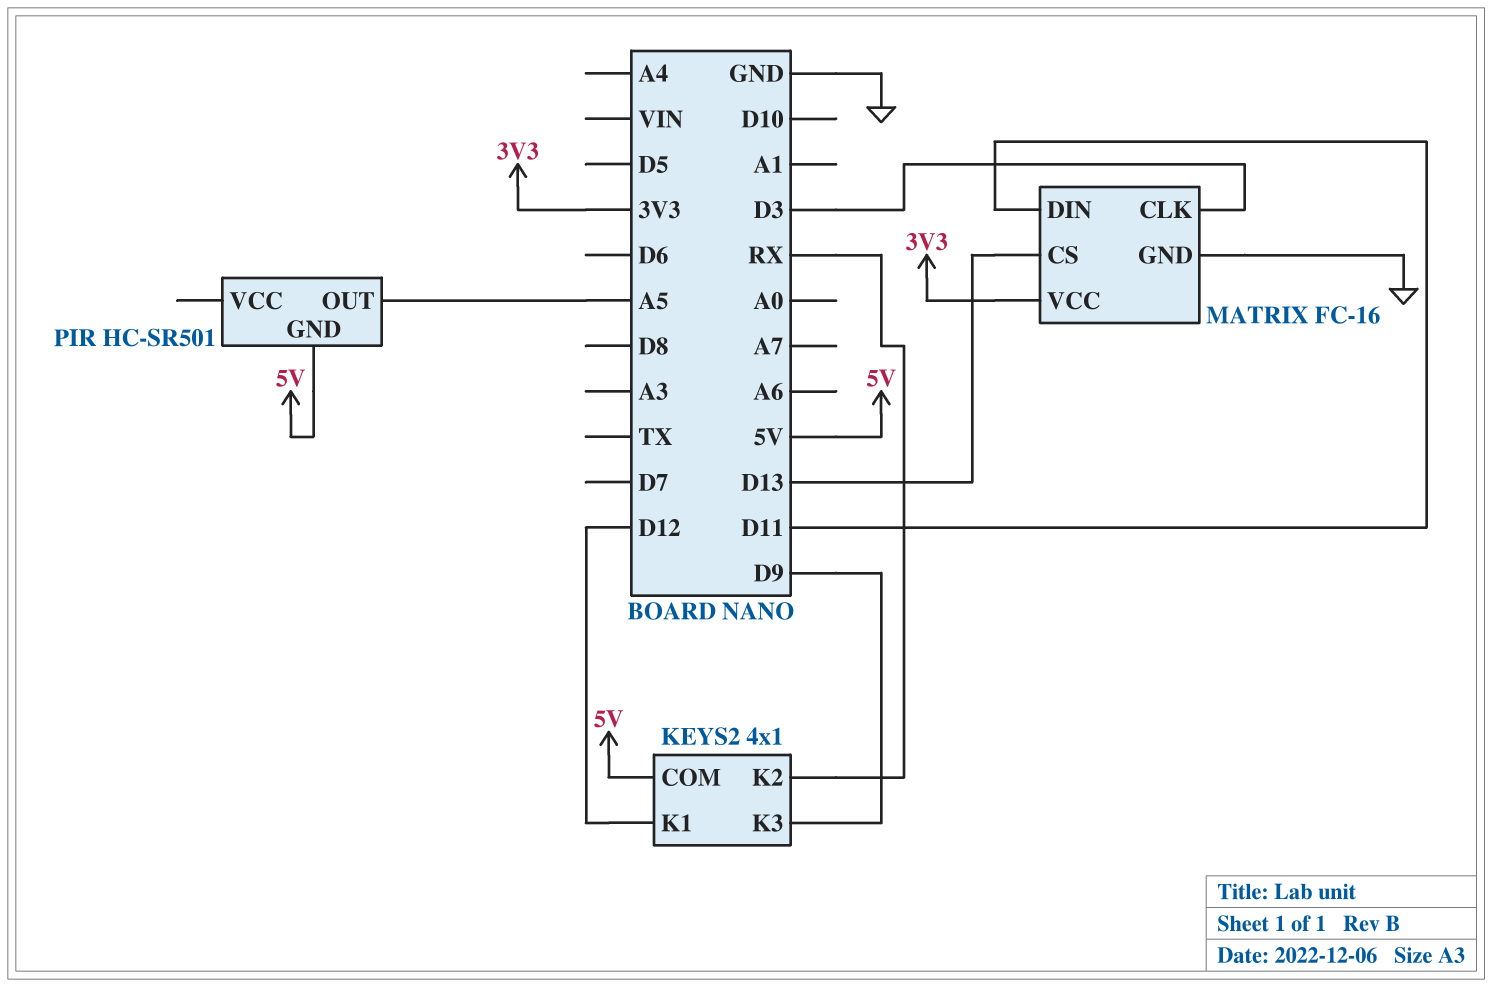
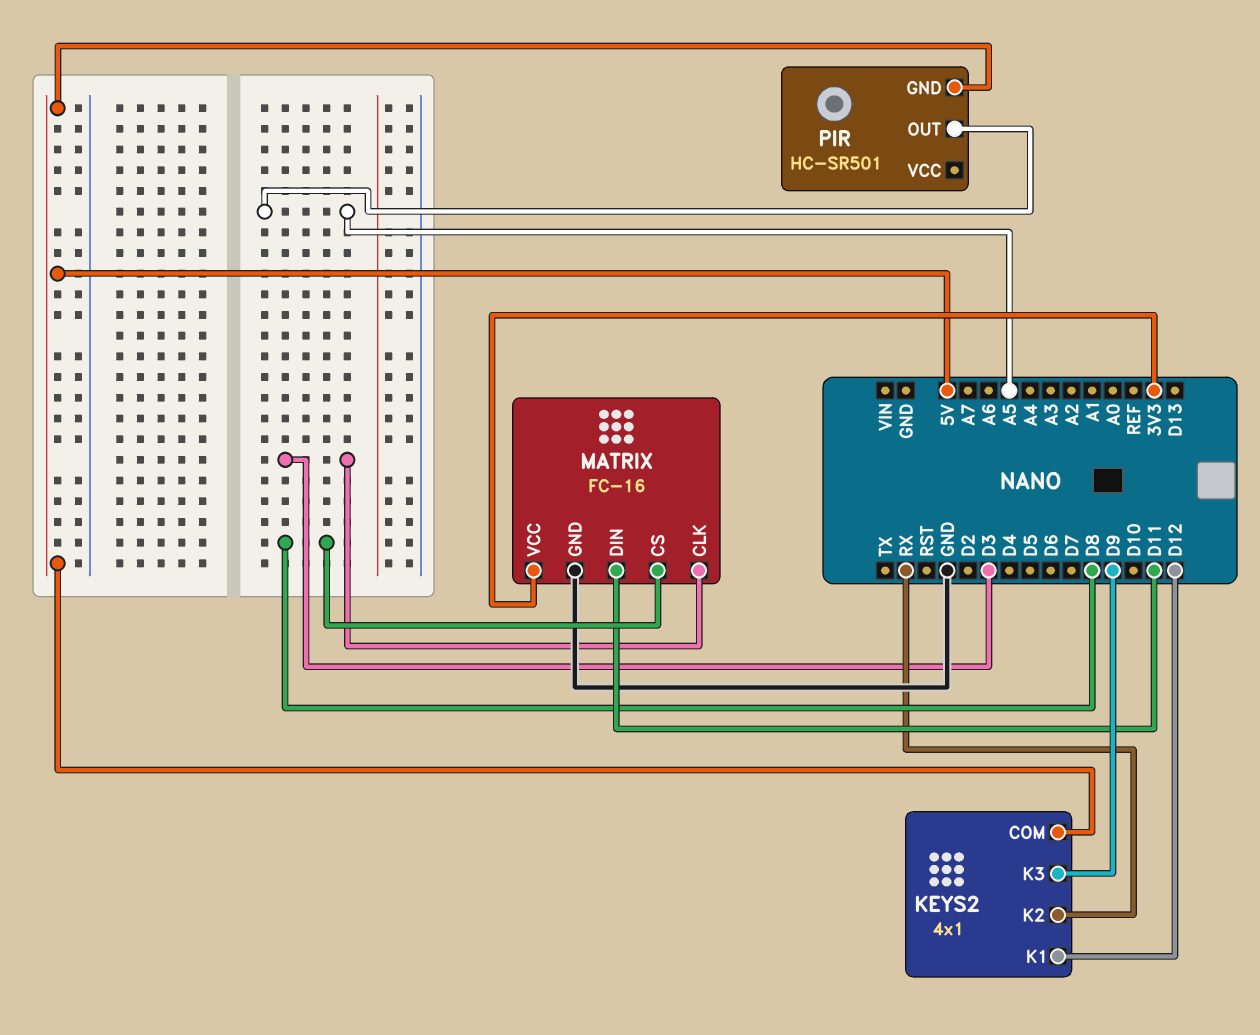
MATRIX pin CS: D13 -> D8

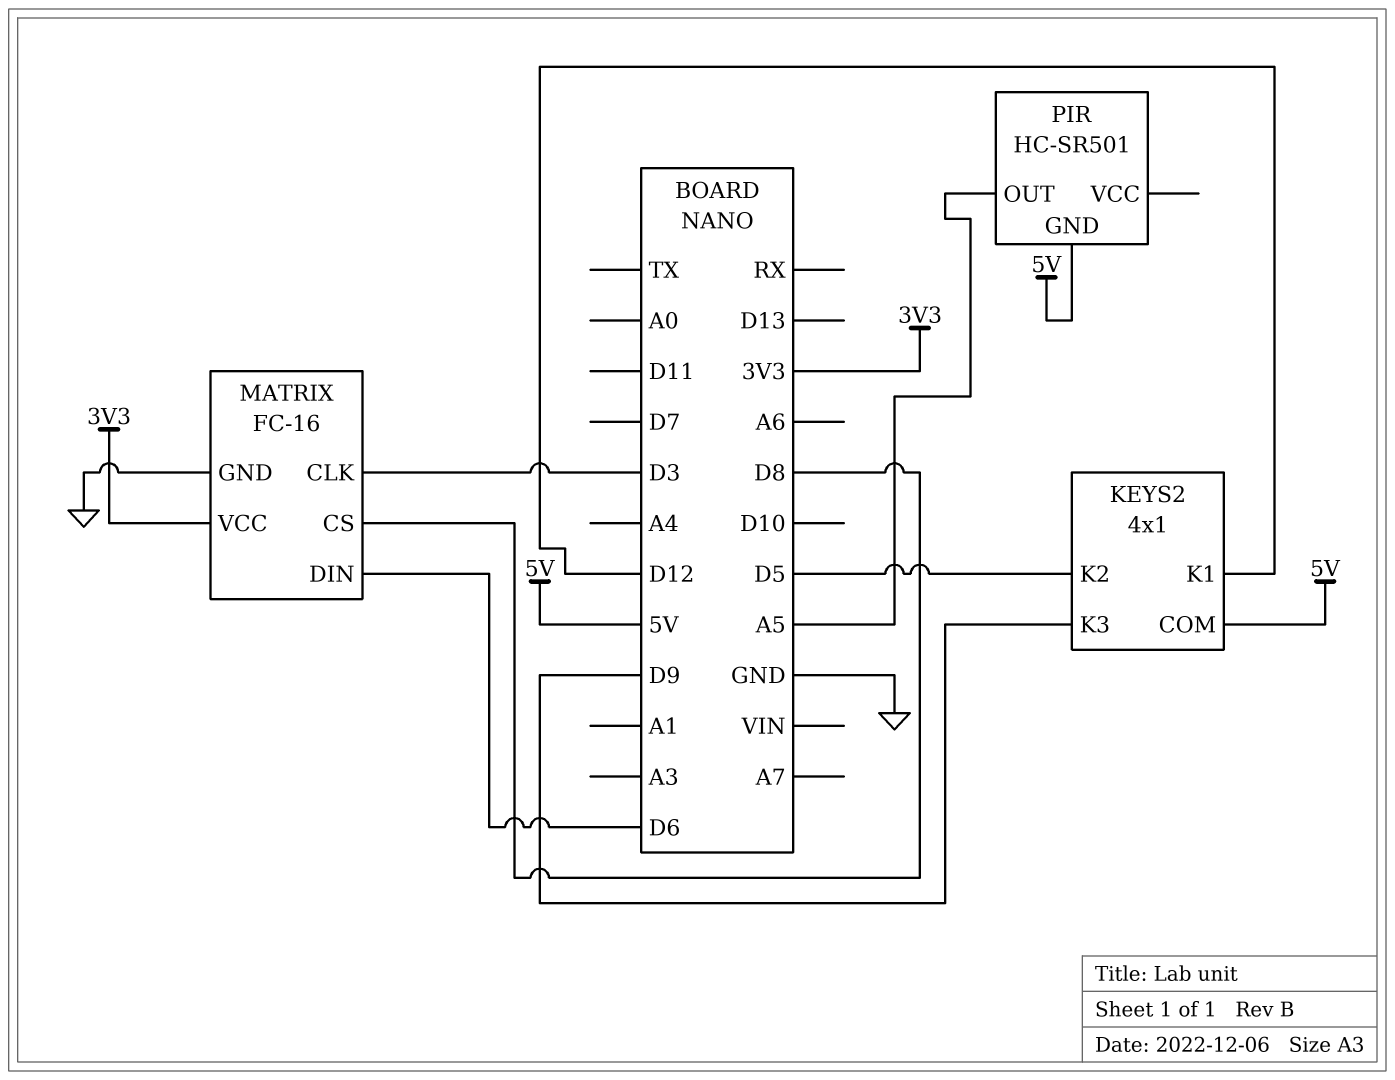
KEYS2 pin K2: RX -> D5
MATRIX pin DIN: D11 -> D6

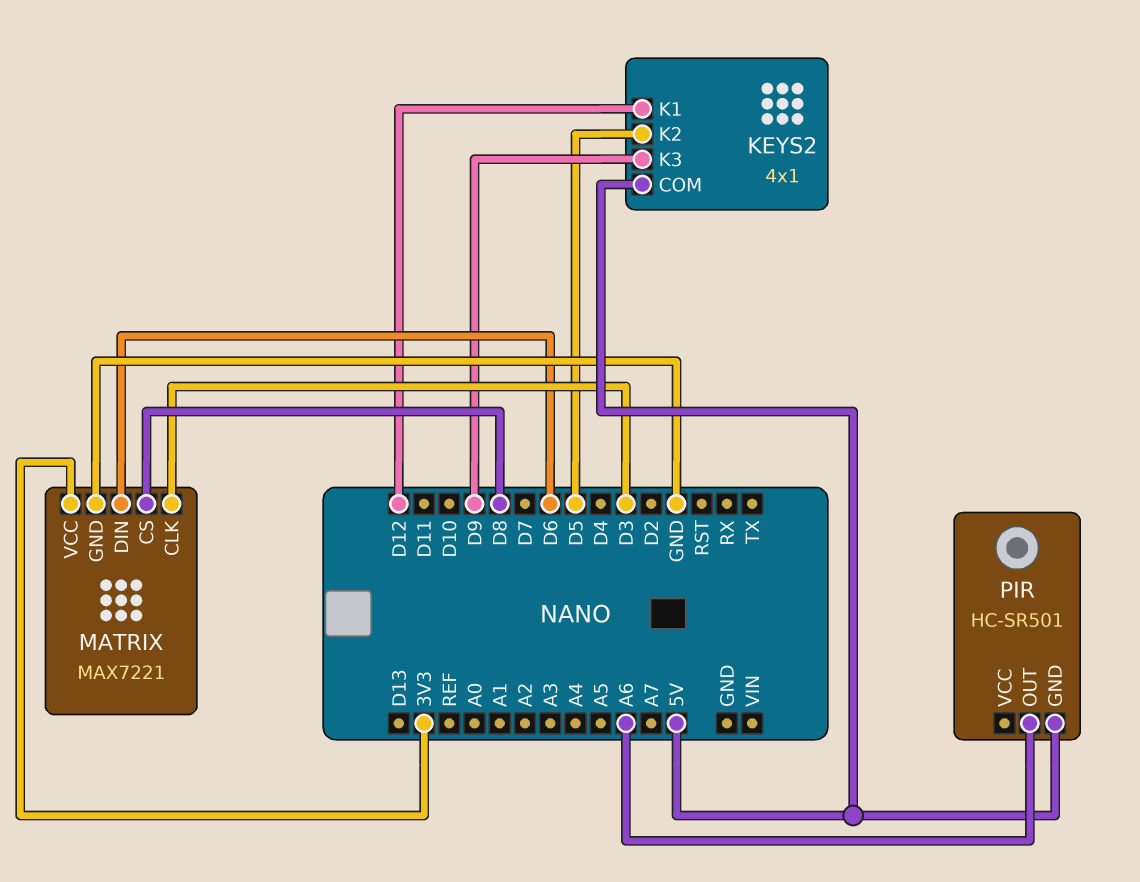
MATRIX: FC-16 -> MAX7221
PIR pin OUT: A5 -> A6

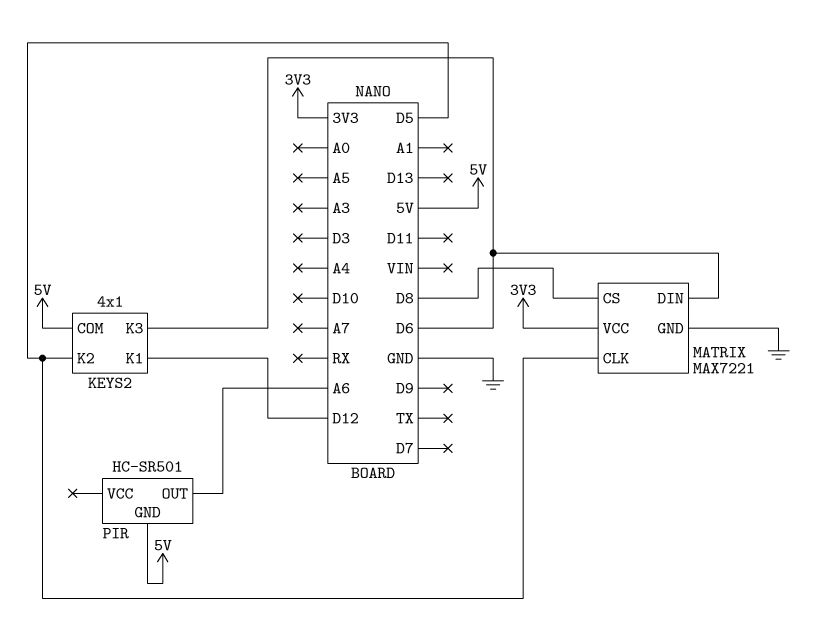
KEYS2 pin K3: D9 -> D6
MATRIX pin CLK: D3 -> D5

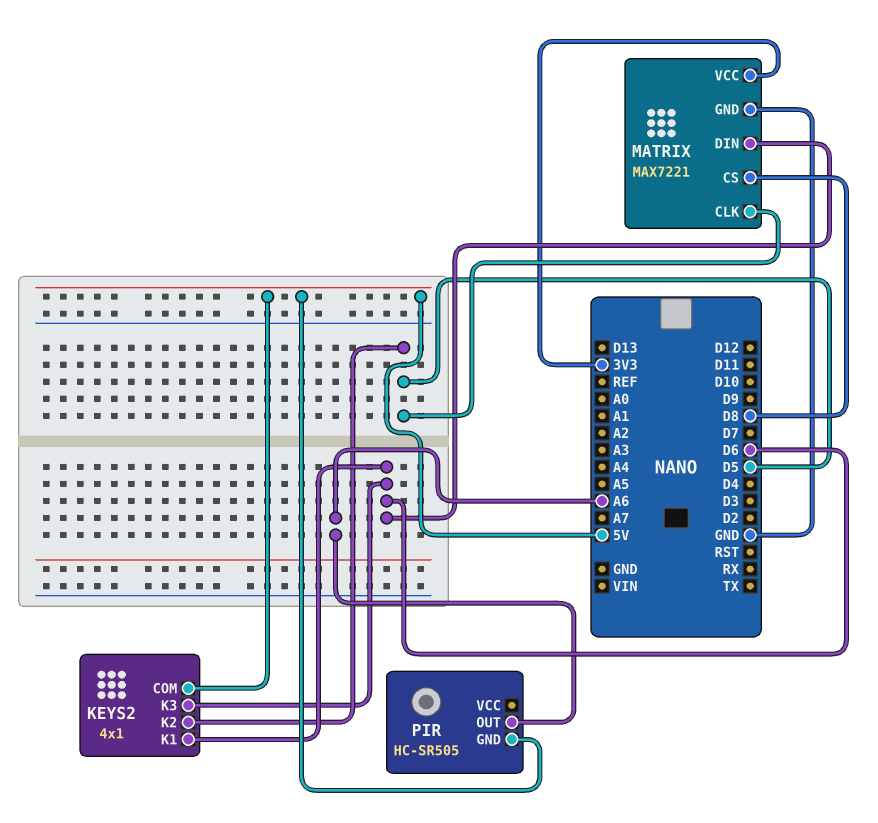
KEYS2 pin K1: D12 -> D6
PIR: HC-SR501 -> HC-SR505

